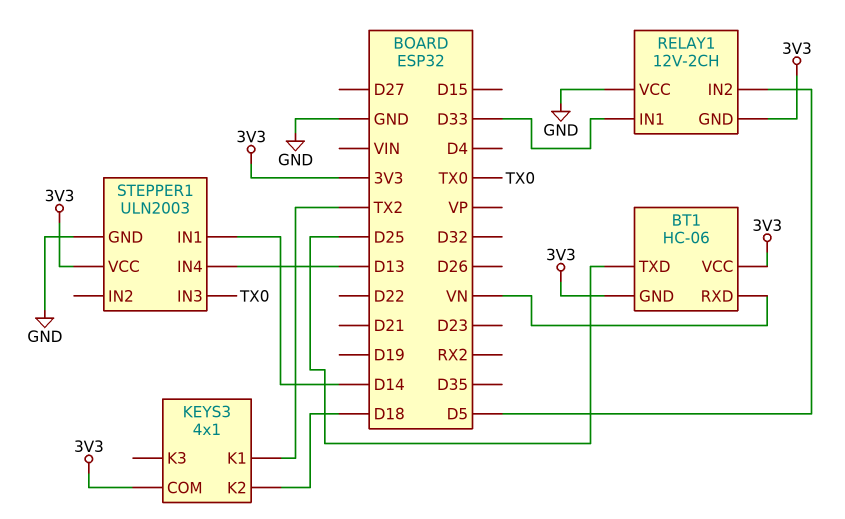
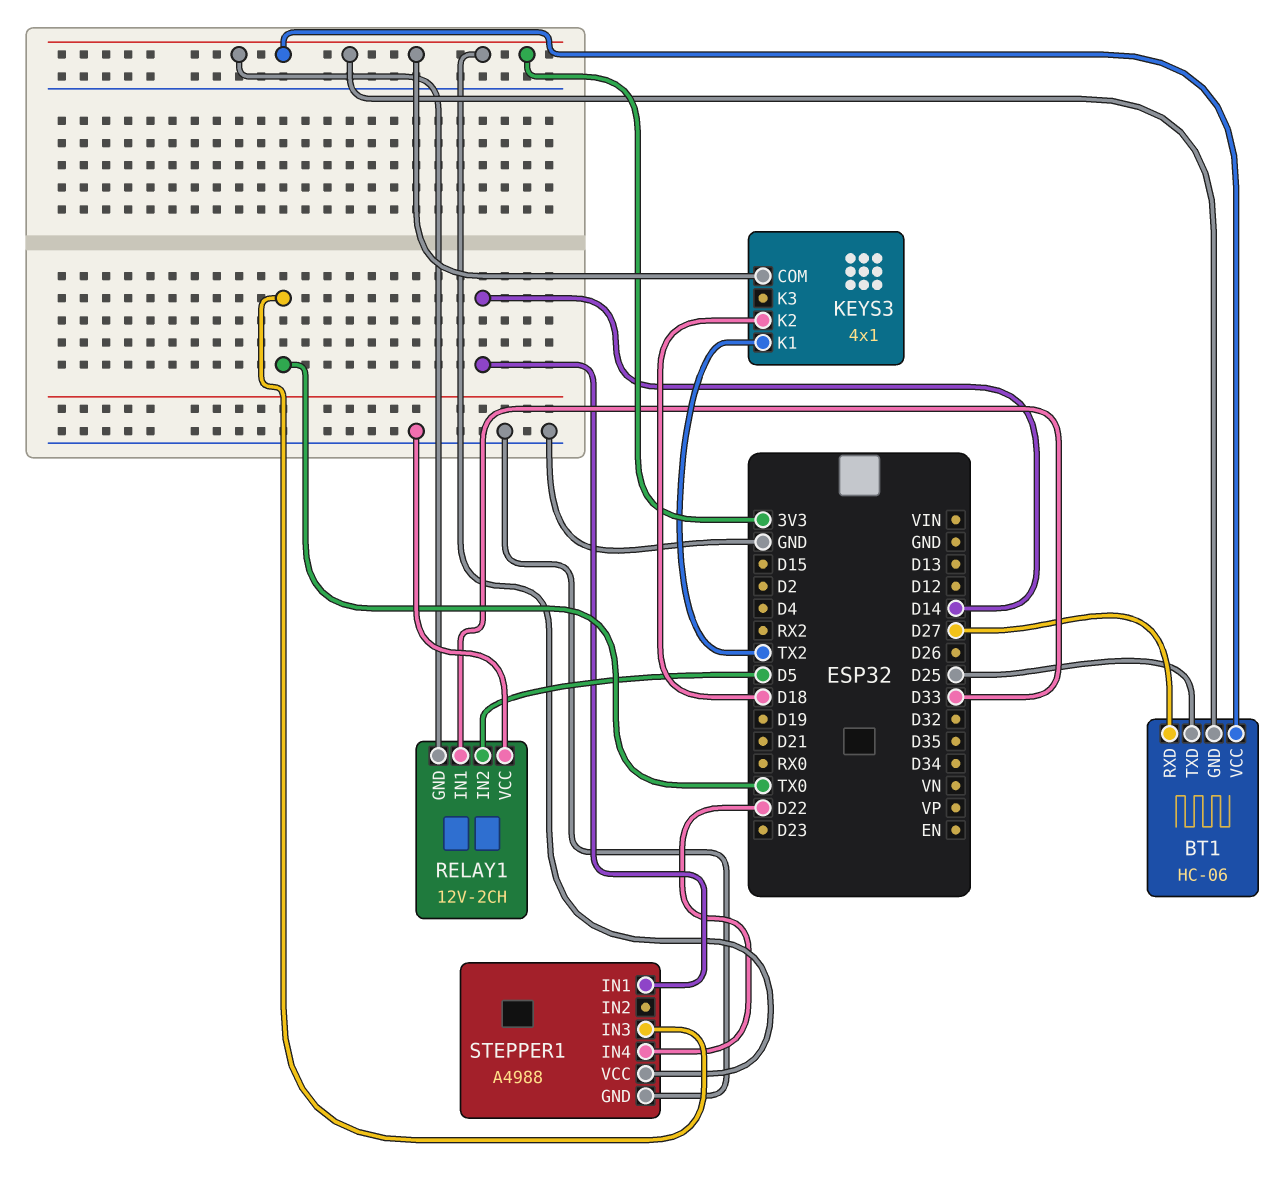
BT1 pin RXD: VN -> D27
STEPPER1: ULN2003 -> A4988
STEPPER1 pin IN4: D13 -> D22

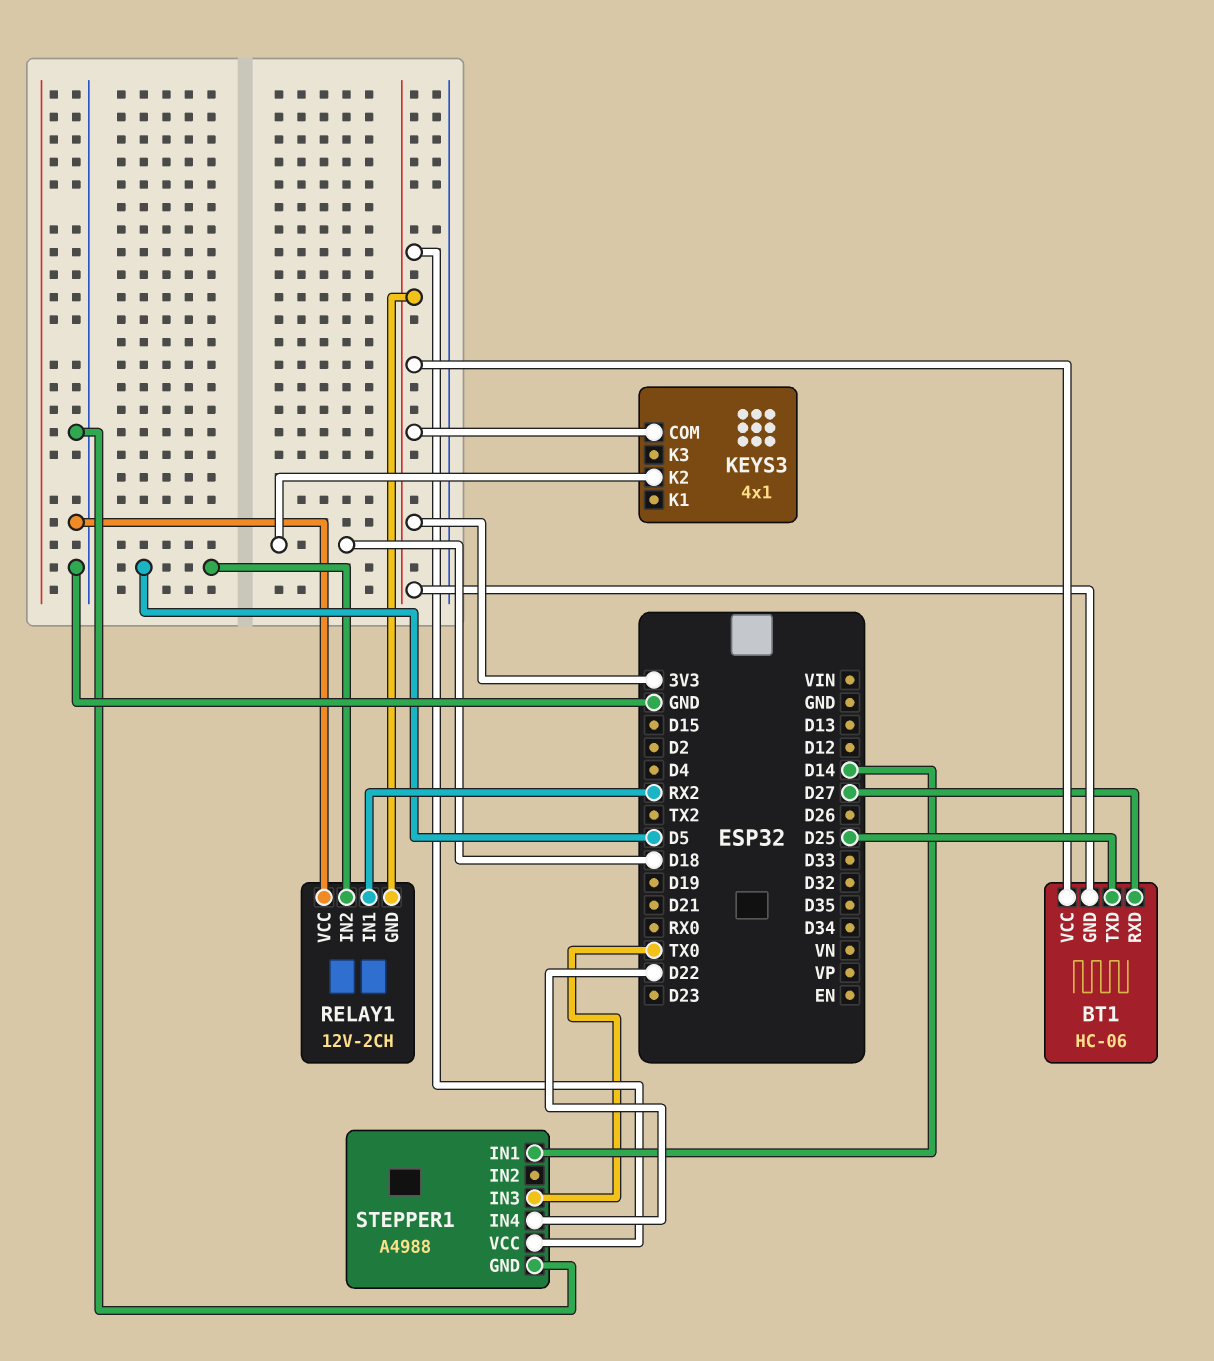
KEYS3 pin K1: TX2 -> none
RELAY1 pin IN1: D33 -> RX2

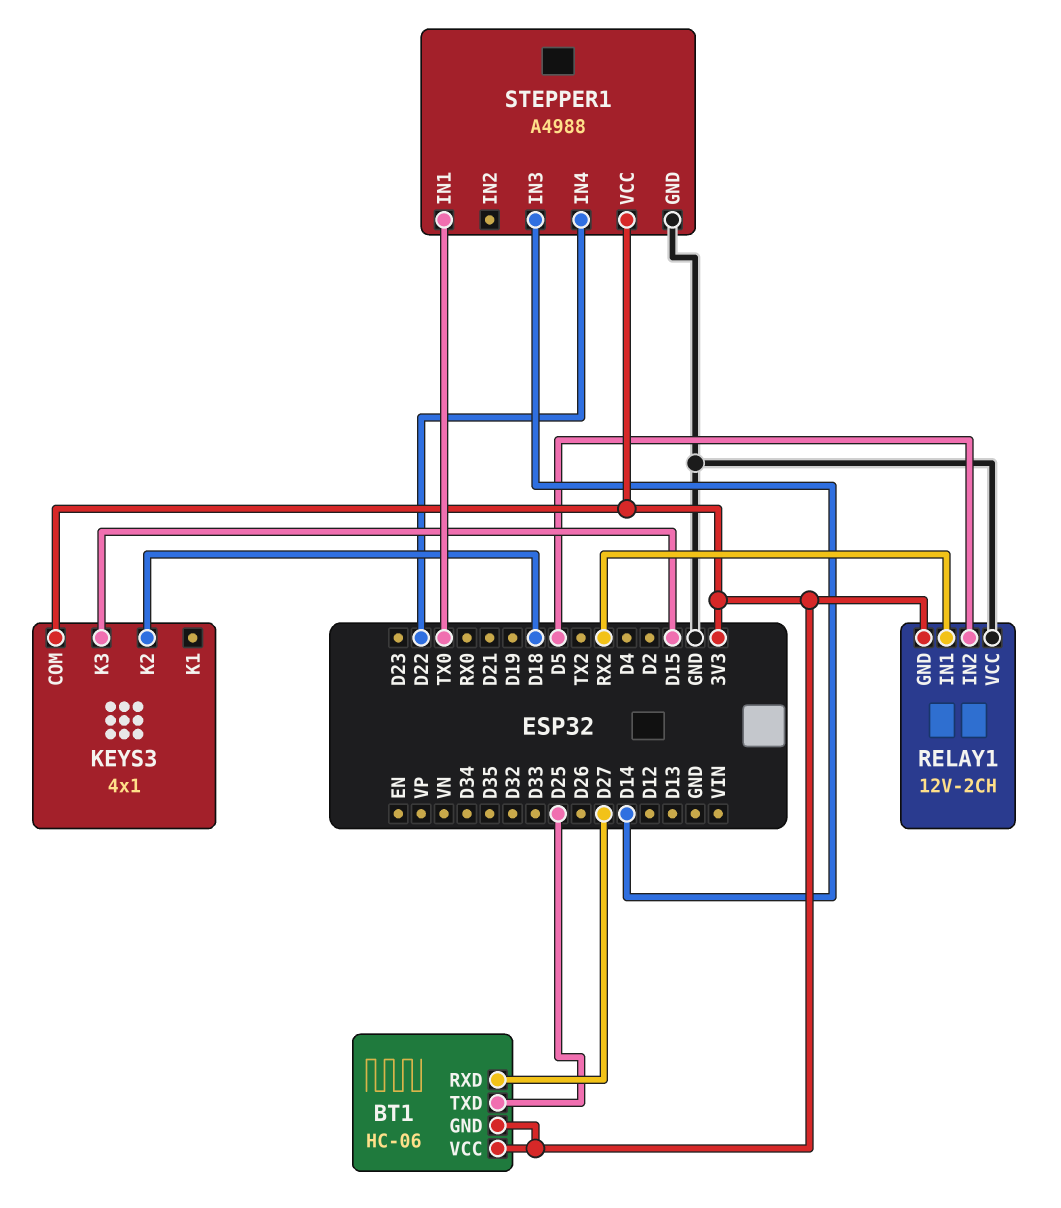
KEYS3 pin K3: none -> D15
STEPPER1 pin IN1: D14 -> TX0
STEPPER1 pin IN3: TX0 -> D14

